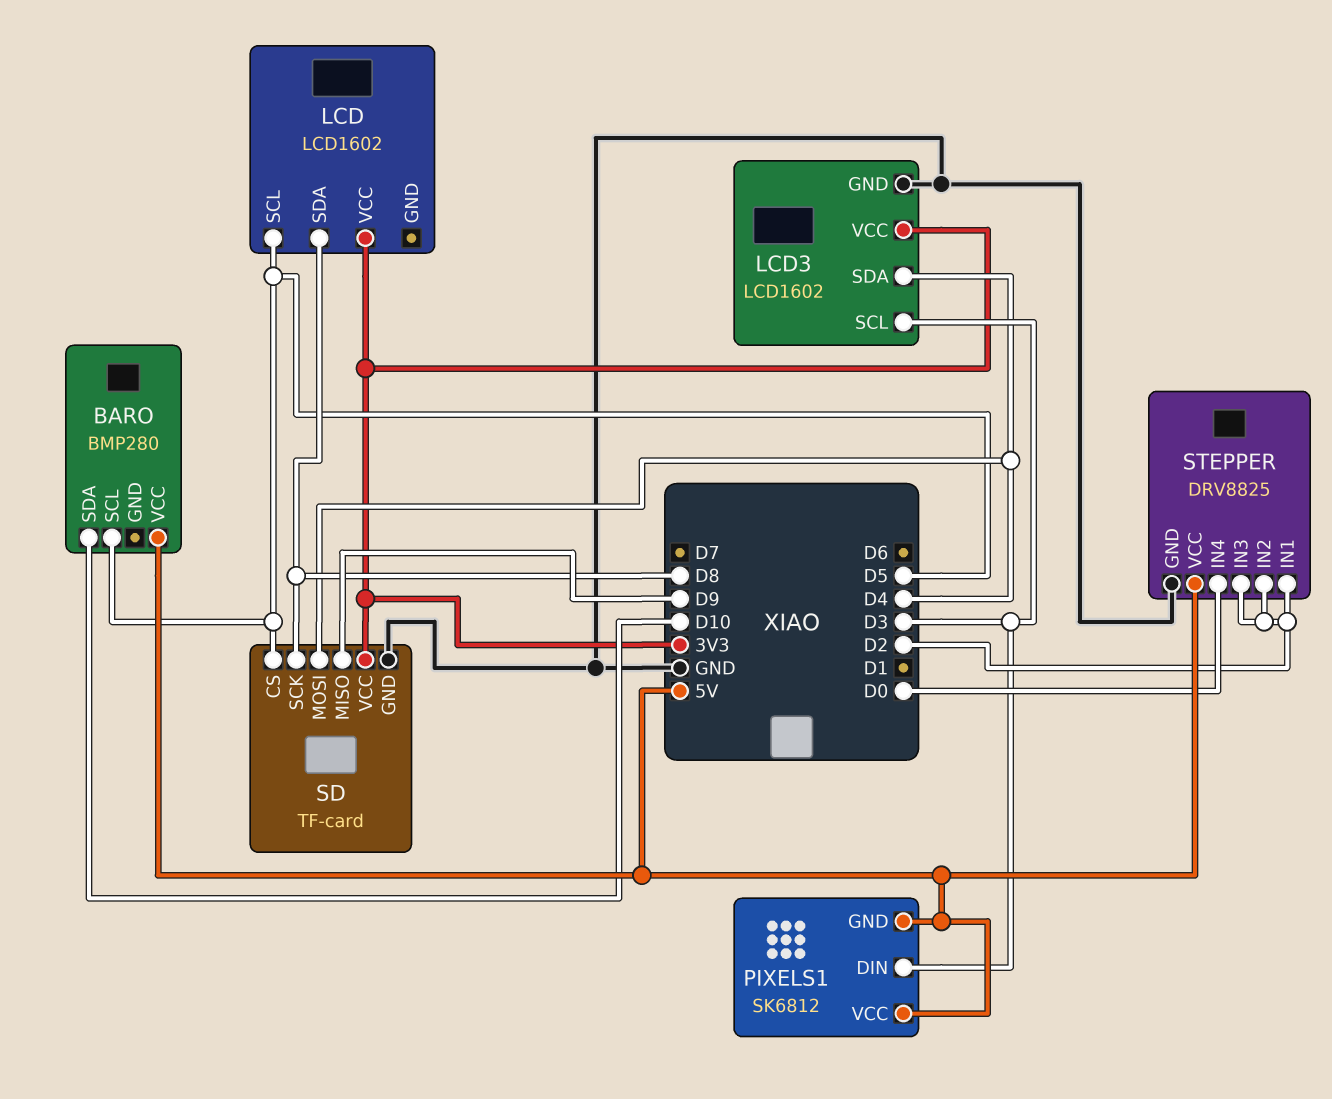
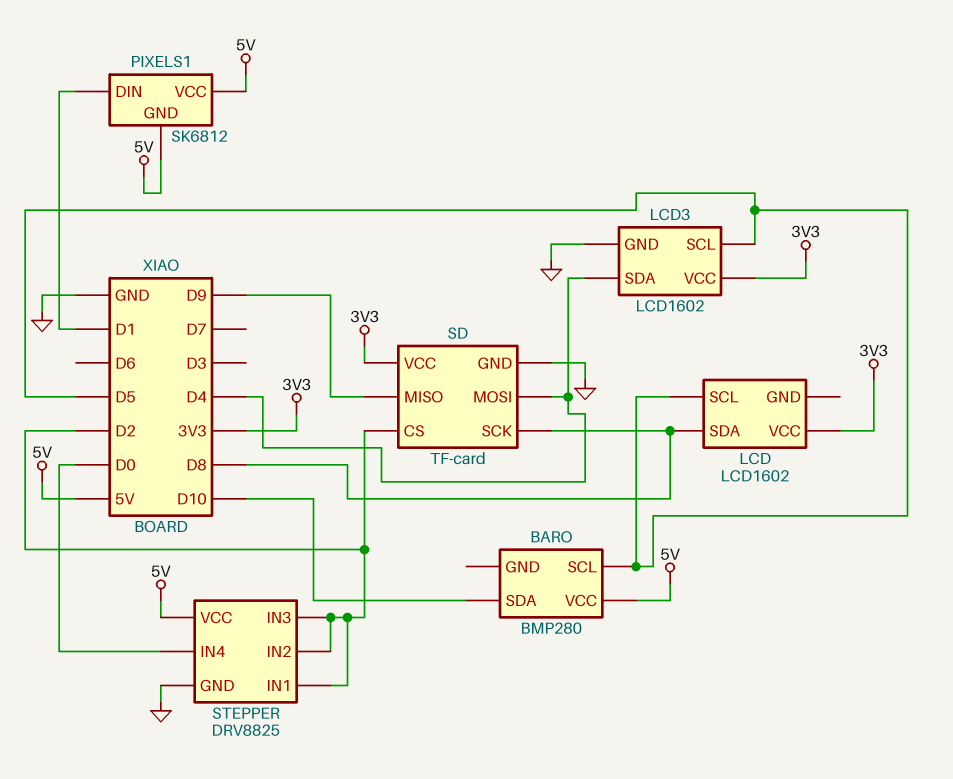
LCD3 pin SCL: D3 -> D5
PIXELS1 pin DIN: D3 -> D1
SD pin CS: D5 -> D2

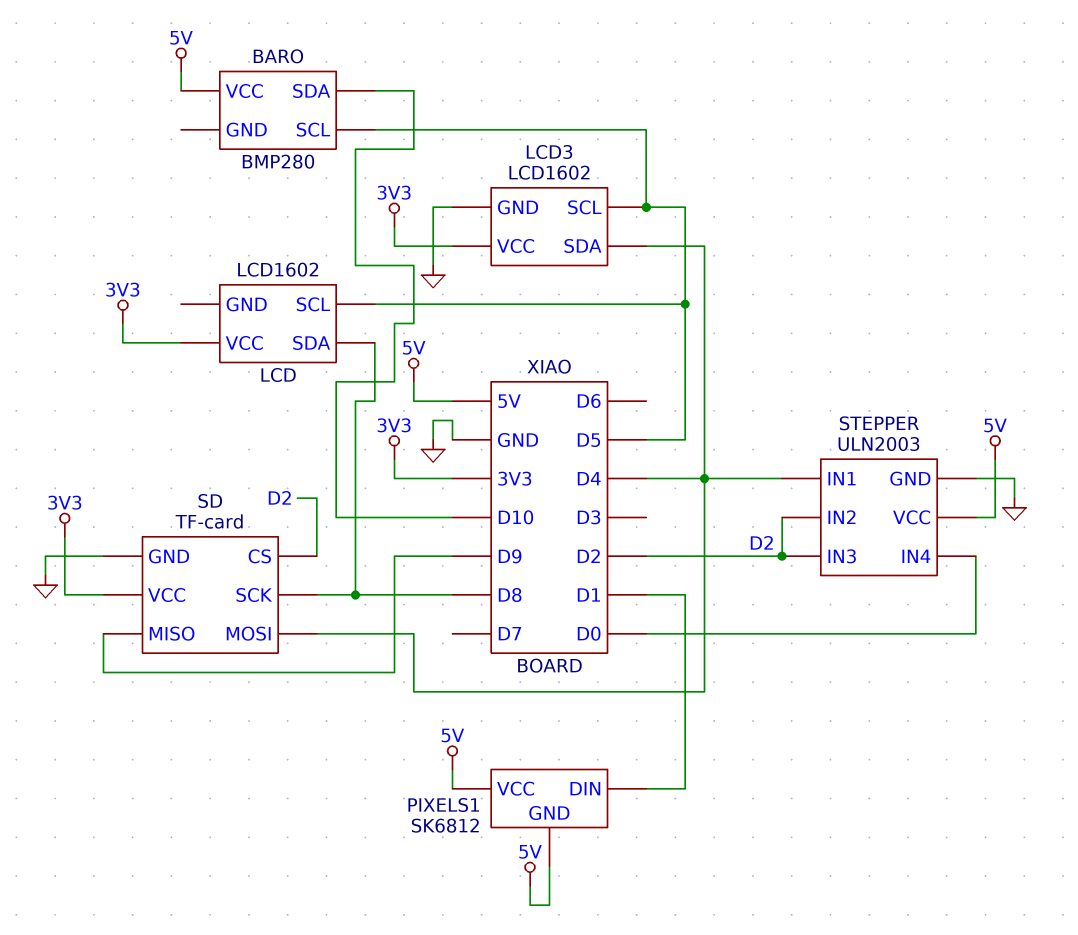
STEPPER: DRV8825 -> ULN2003
STEPPER pin IN1: D2 -> D4

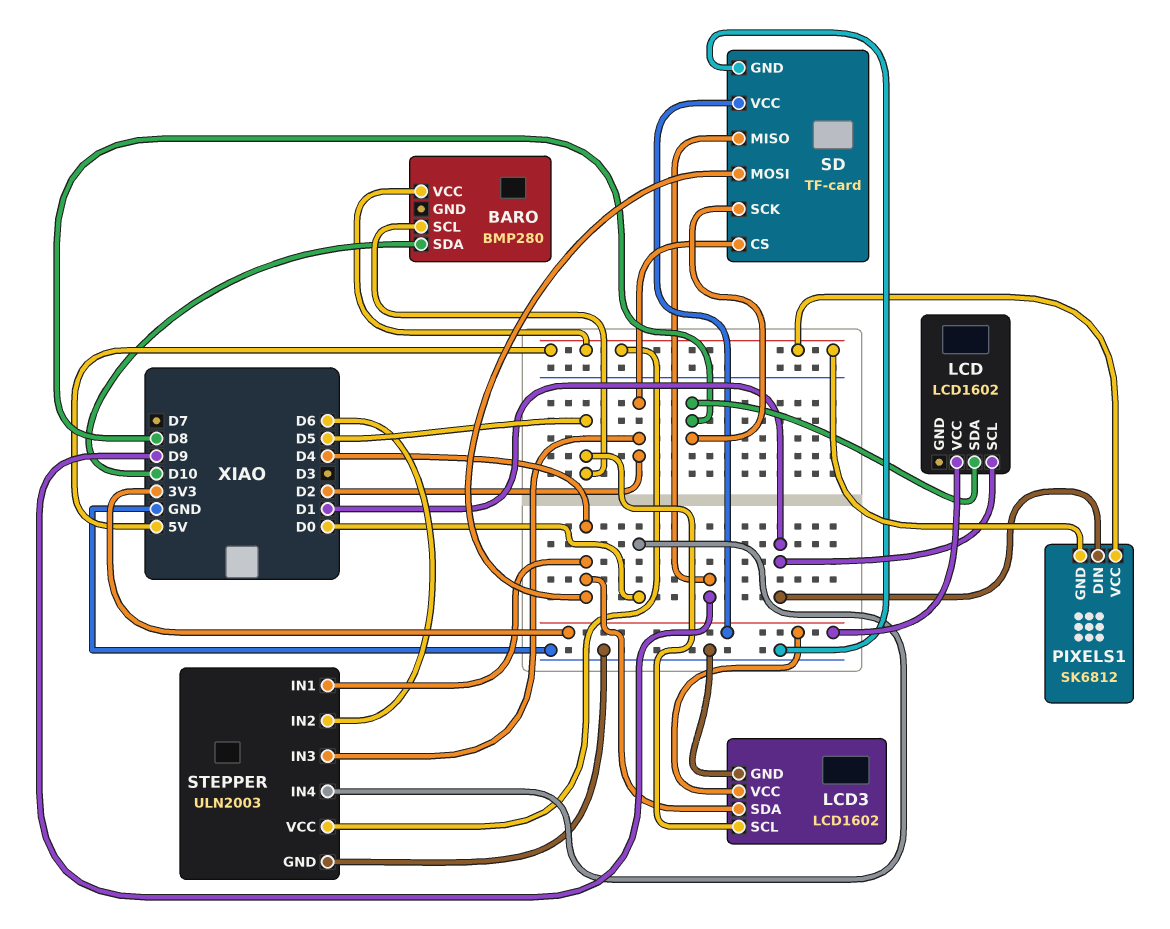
LCD pin SCL: D5 -> D1
STEPPER pin IN2: D2 -> D6

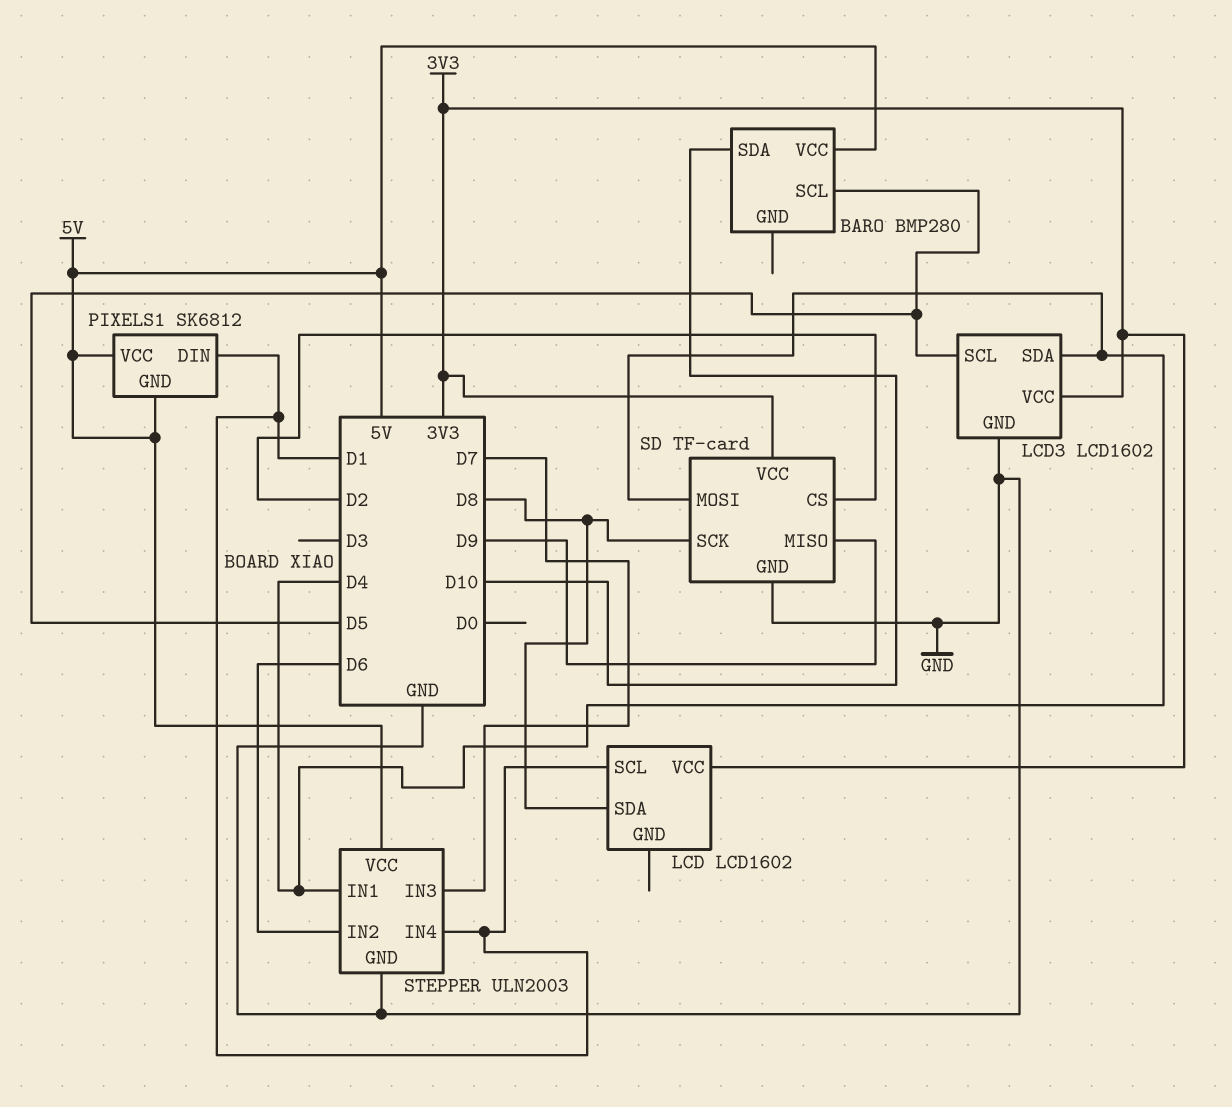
STEPPER pin IN3: D2 -> D7
STEPPER pin IN4: D0 -> D1

